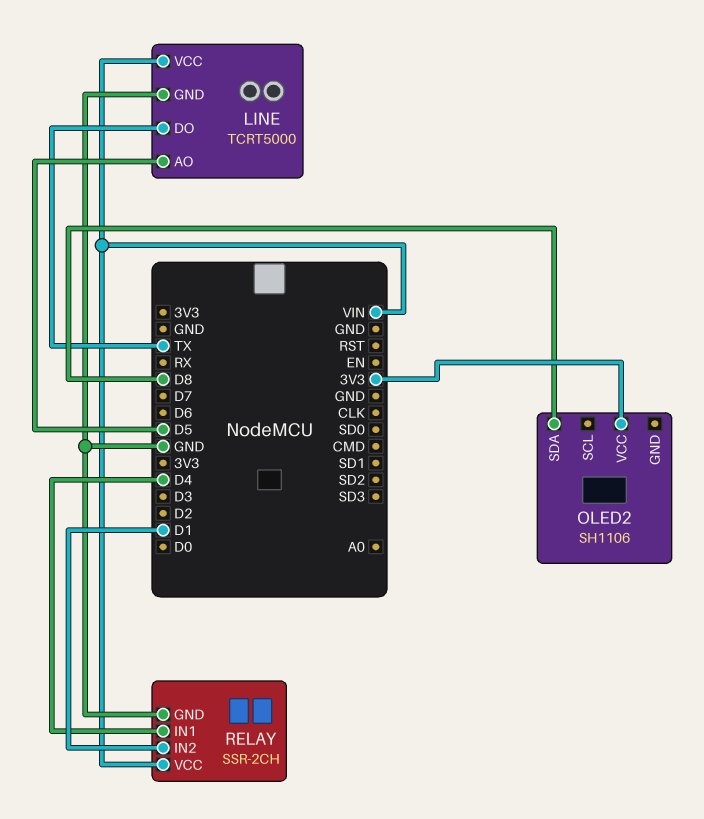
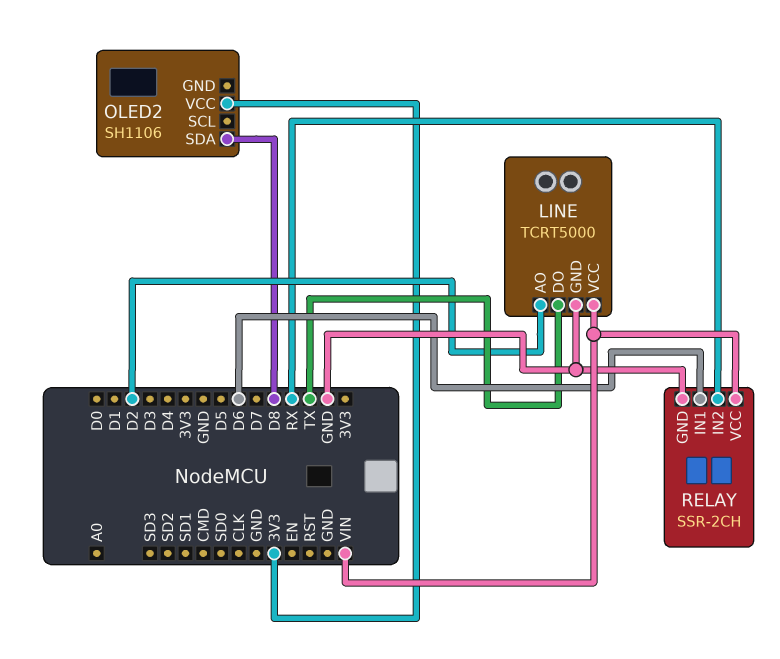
LINE pin AO: D5 -> D2
RELAY pin IN1: D4 -> D6
RELAY pin IN2: D1 -> RX

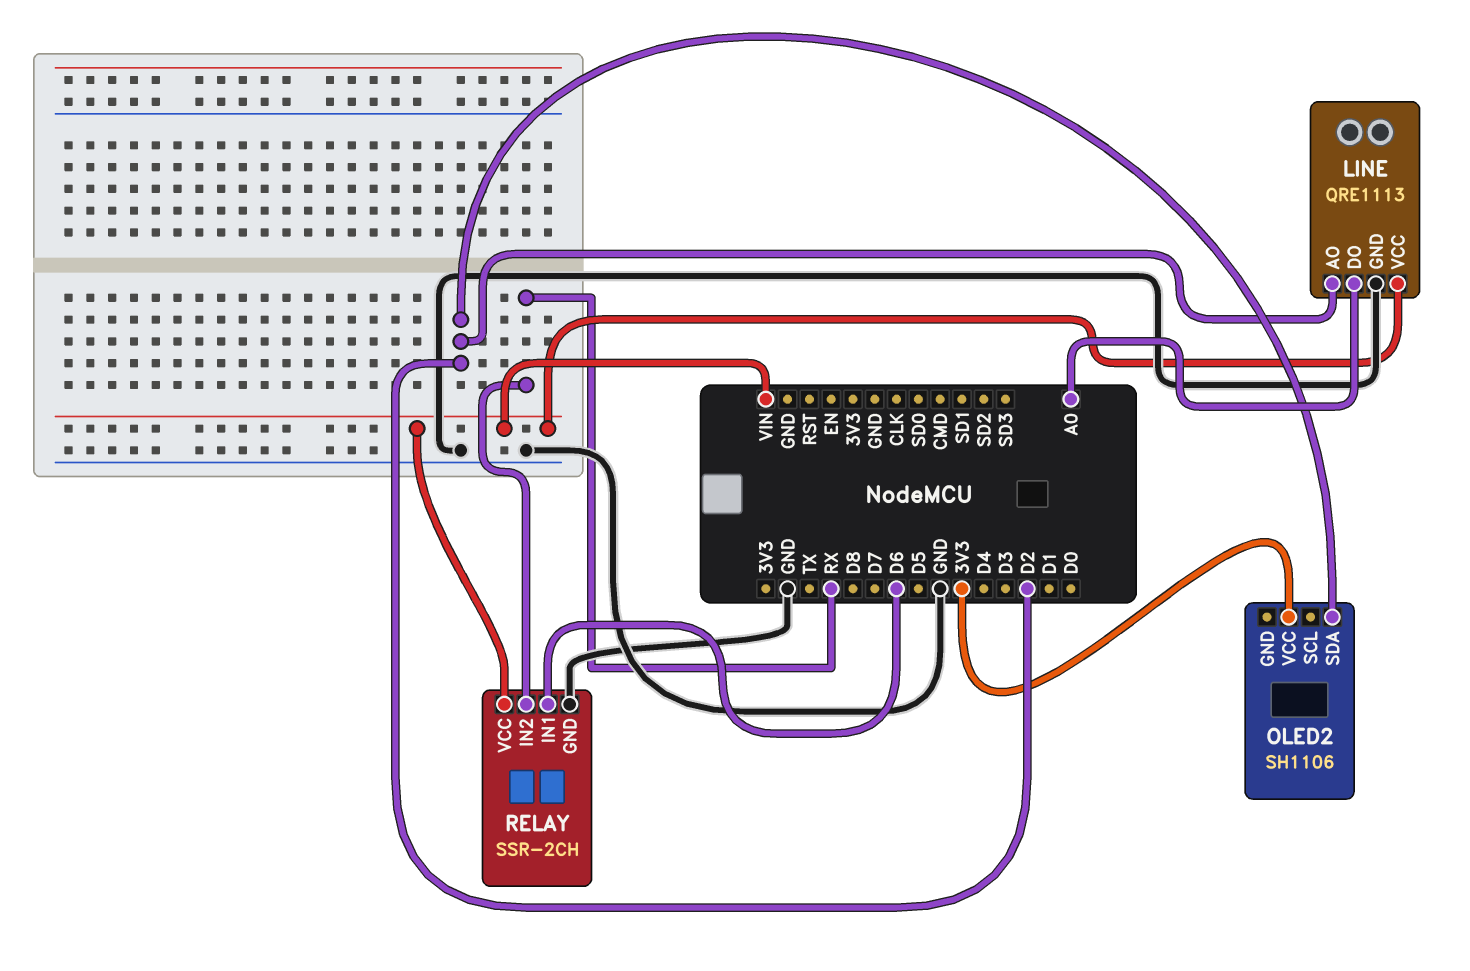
LINE: TCRT5000 -> QRE1113
LINE pin DO: TX -> A0
OLED2 pin SDA: D8 -> D2

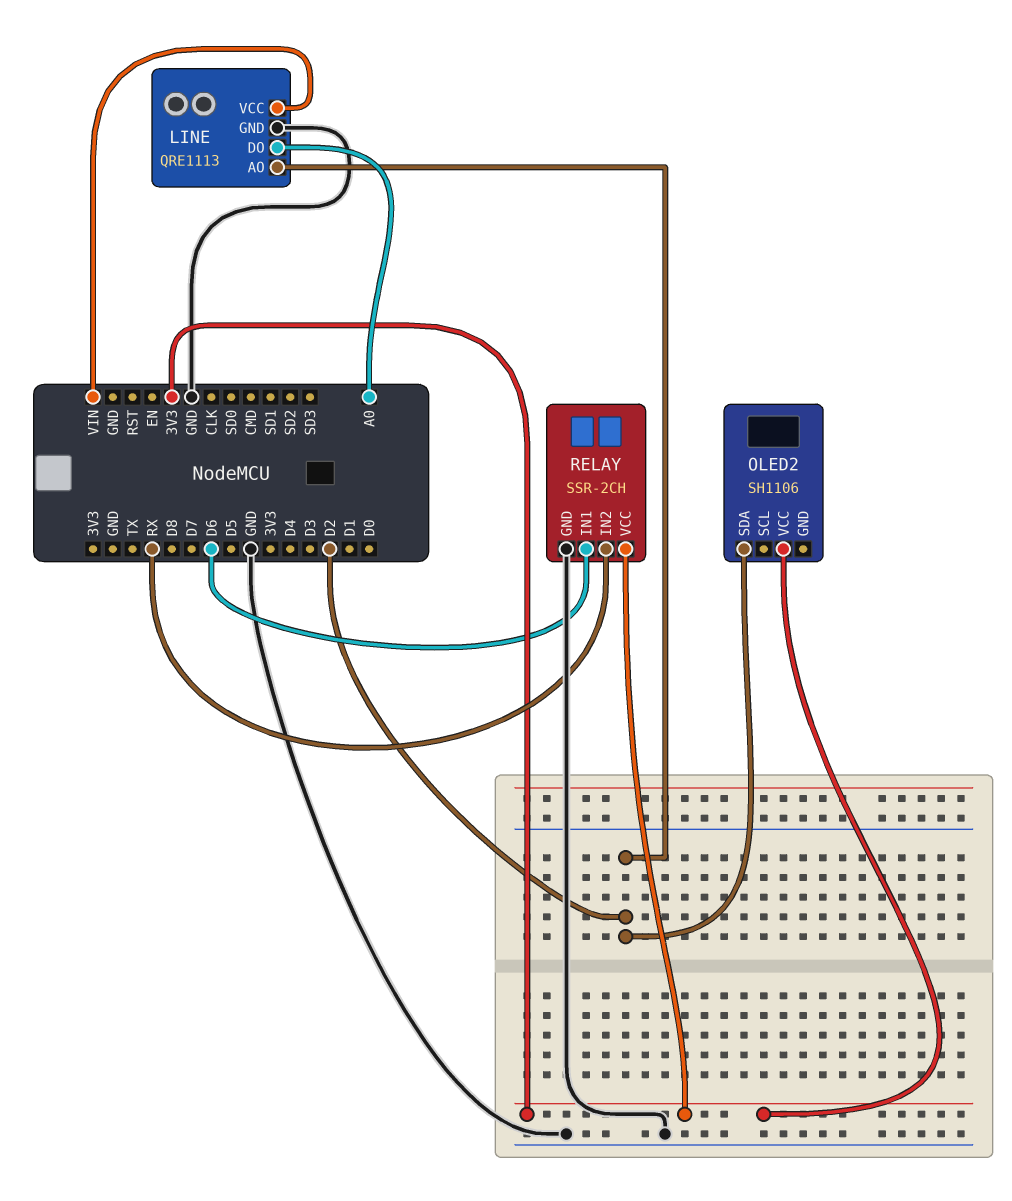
RELAY pin VCC: VIN -> 3V3

